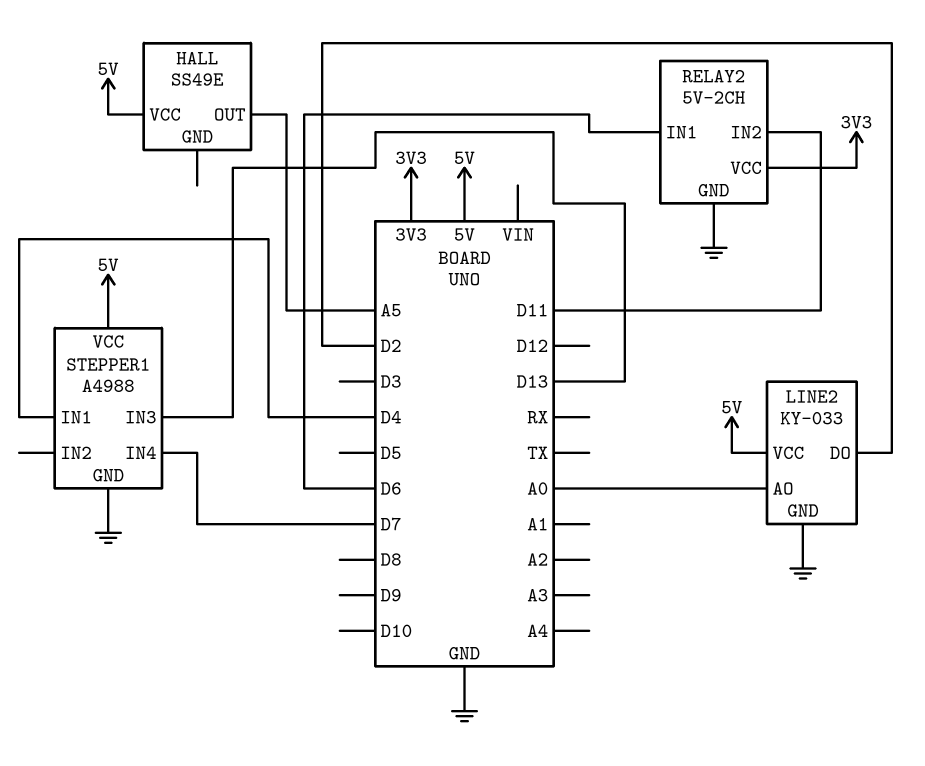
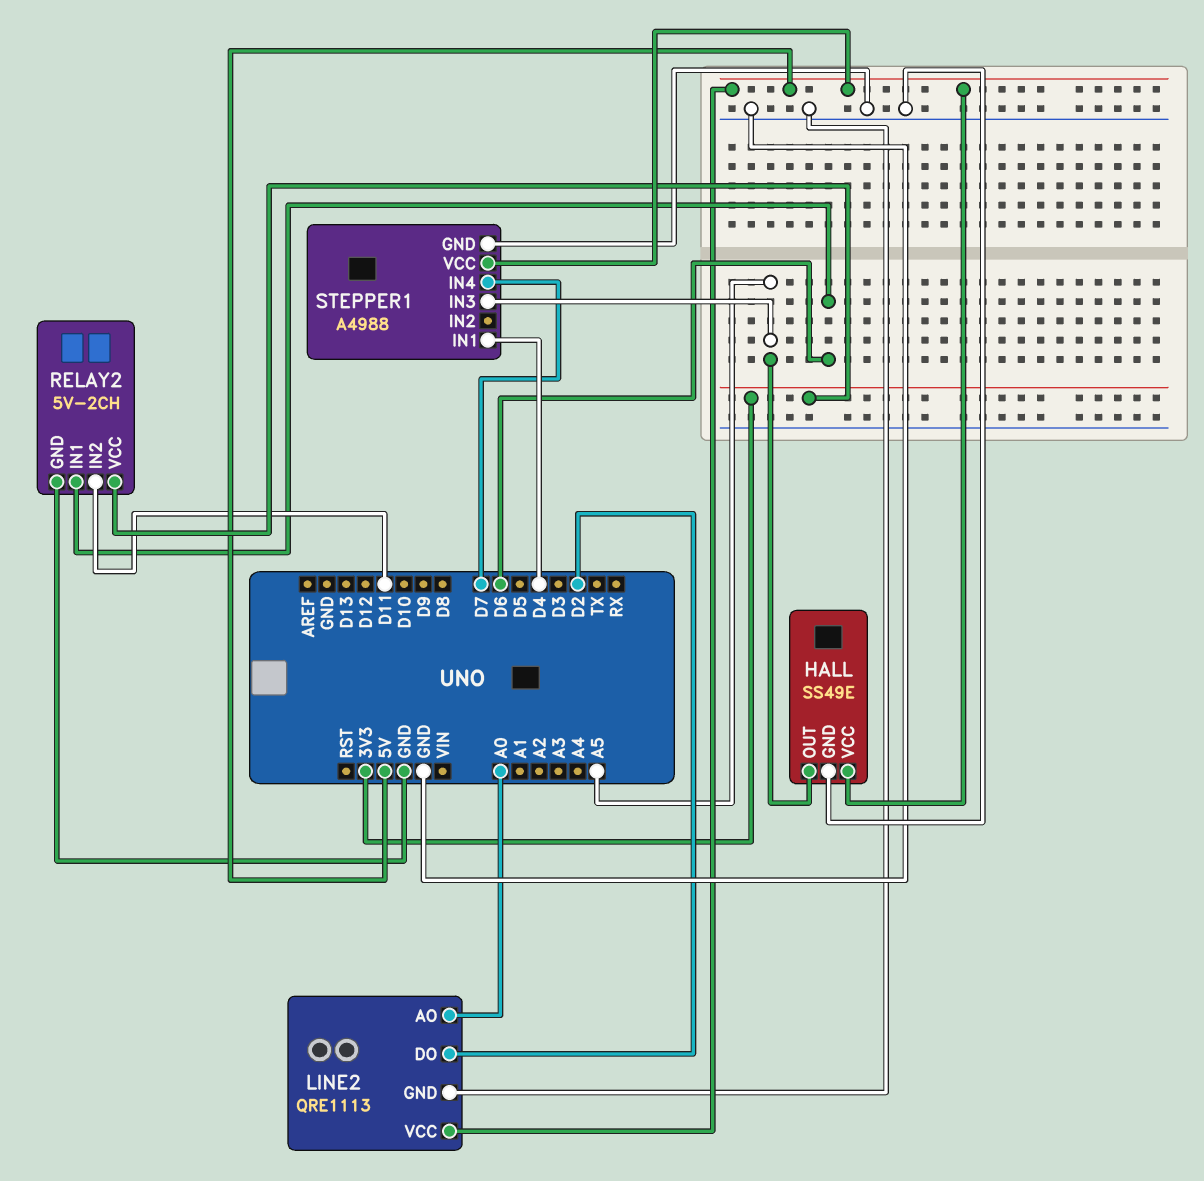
HALL pin GND: none -> GND
LINE2: KY-033 -> QRE1113
STEPPER1 pin IN3: D13 -> A5

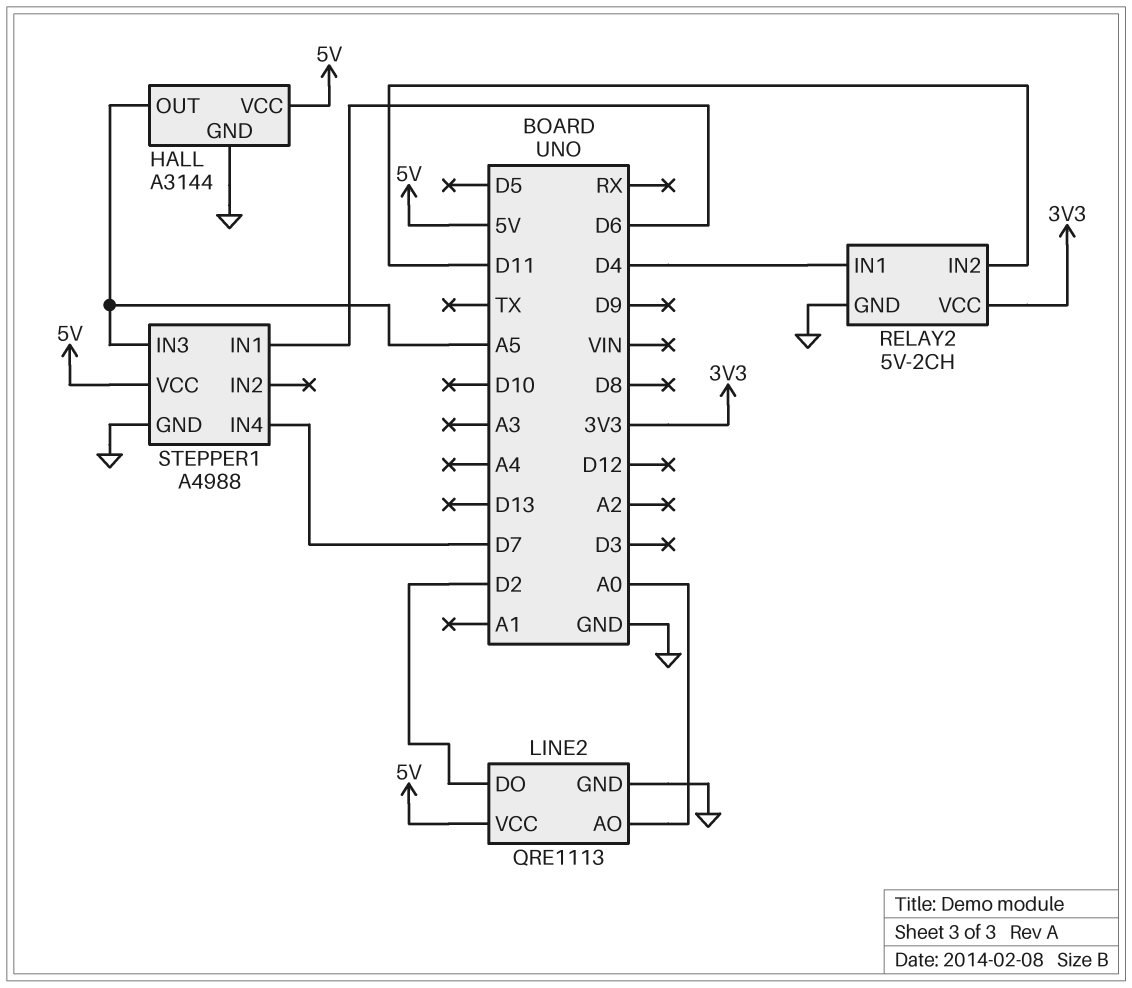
HALL: SS49E -> A3144
RELAY2 pin IN1: D6 -> D4
STEPPER1 pin IN1: D4 -> D6

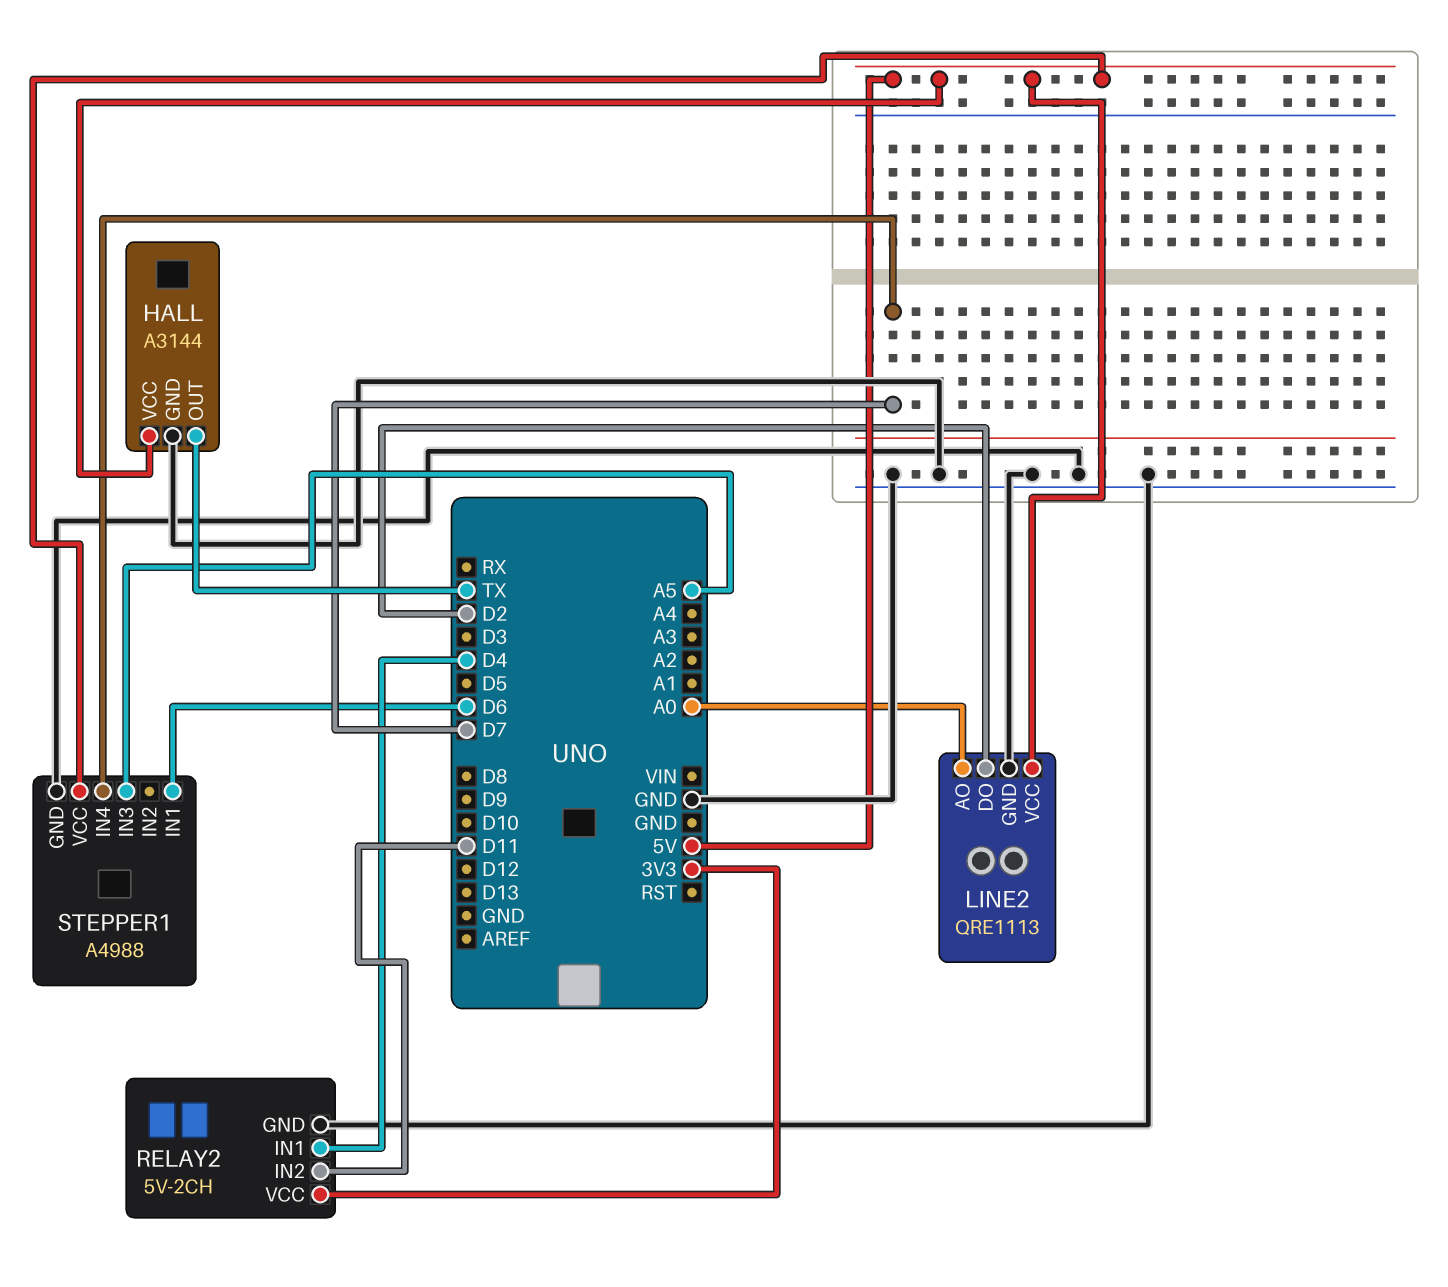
HALL pin OUT: A5 -> TX

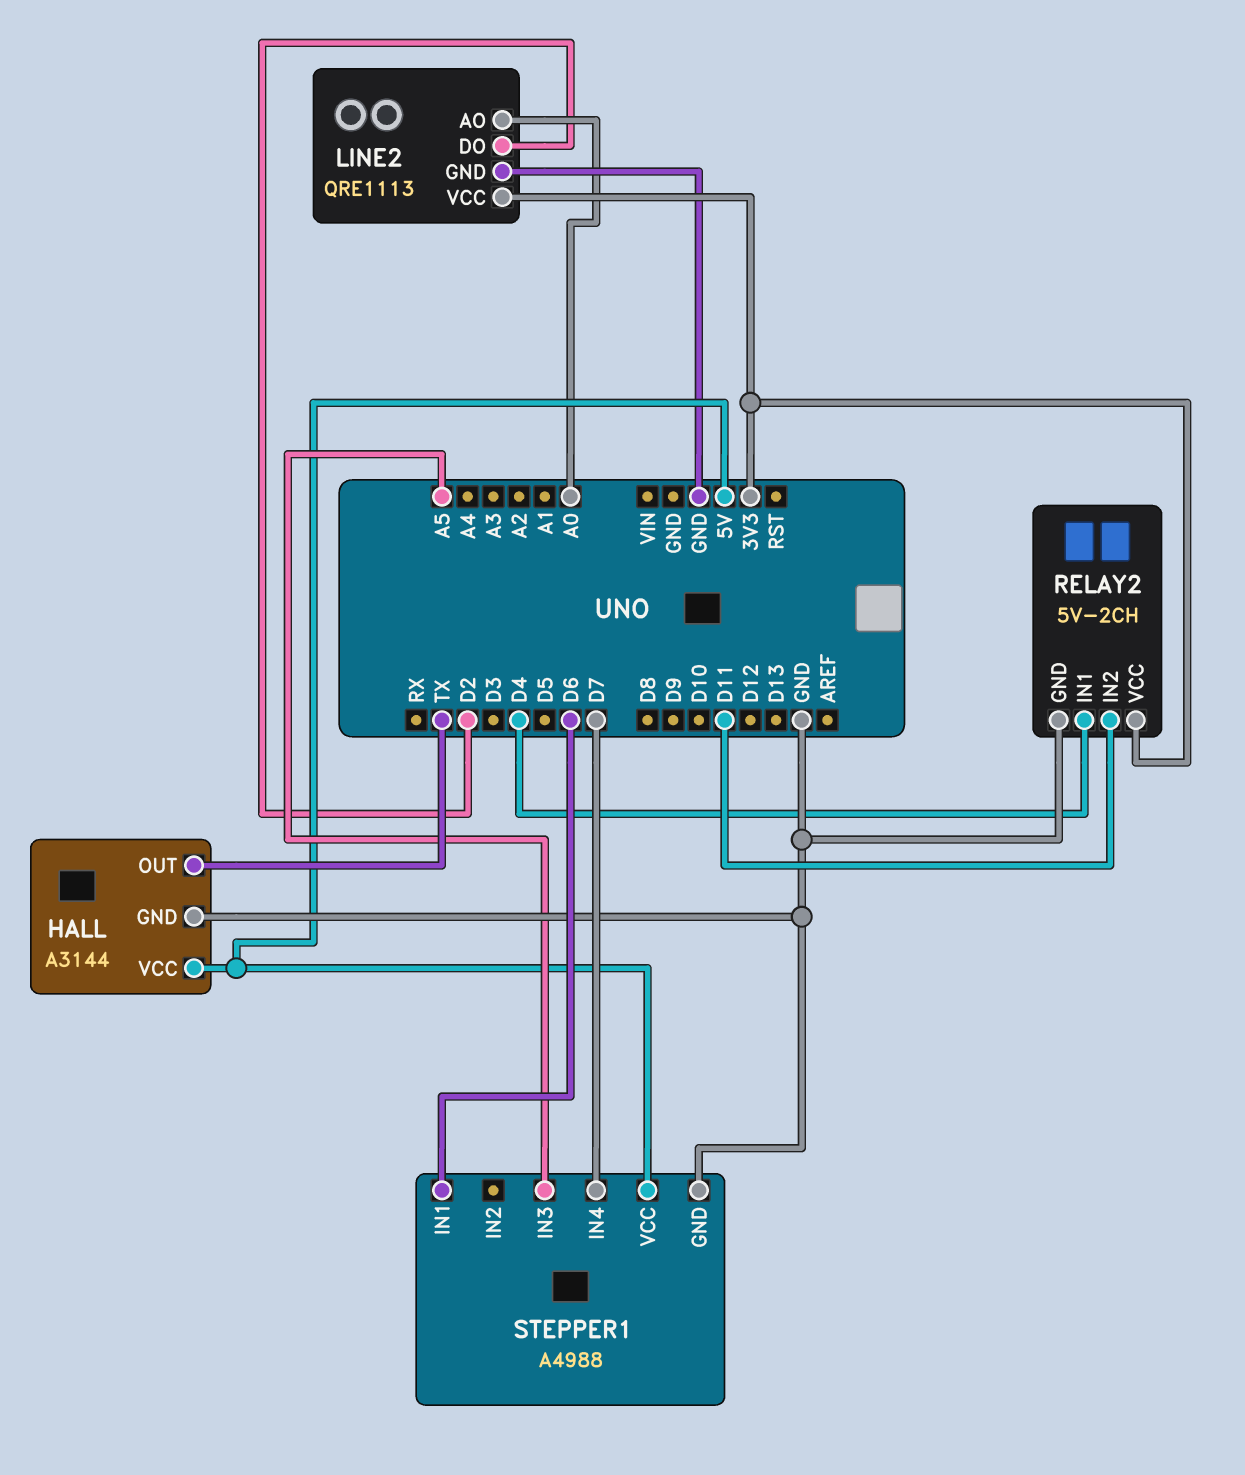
LINE2 pin VCC: 5V -> 3V3

